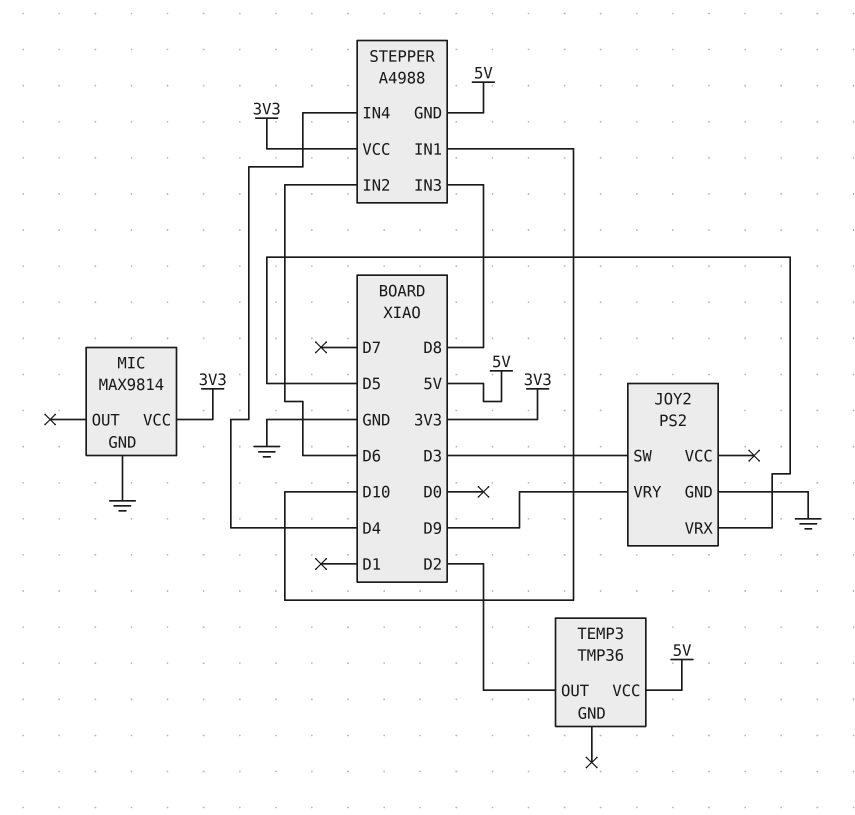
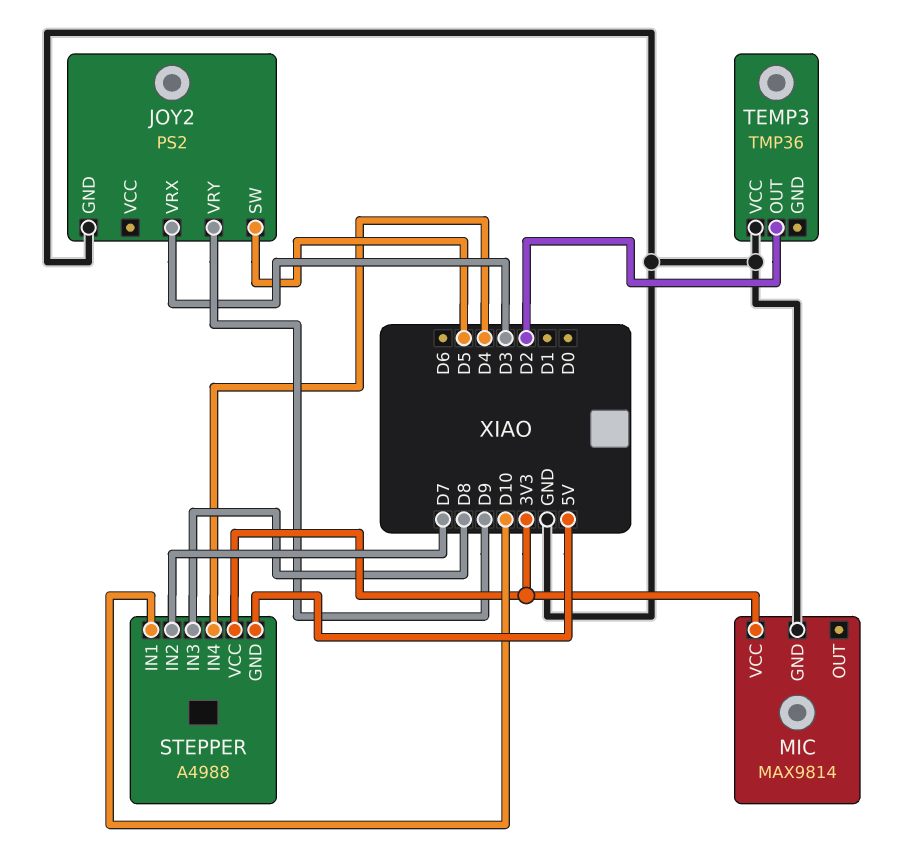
JOY2 pin SW: D3 -> D5
JOY2 pin VRX: D5 -> D3
STEPPER pin IN2: D6 -> D7
TEMP3 pin VCC: 5V -> GND

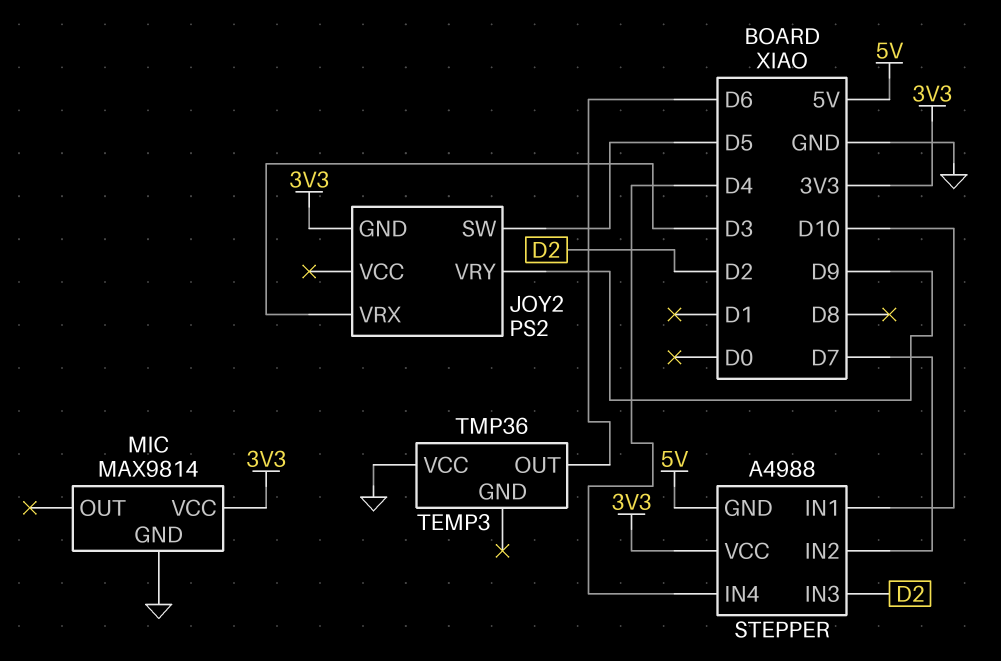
JOY2 pin GND: GND -> 3V3
STEPPER pin IN3: D8 -> D2
TEMP3 pin OUT: D2 -> D6

